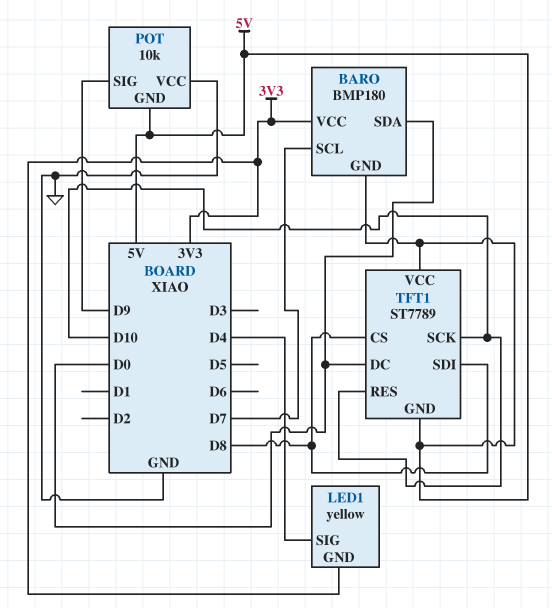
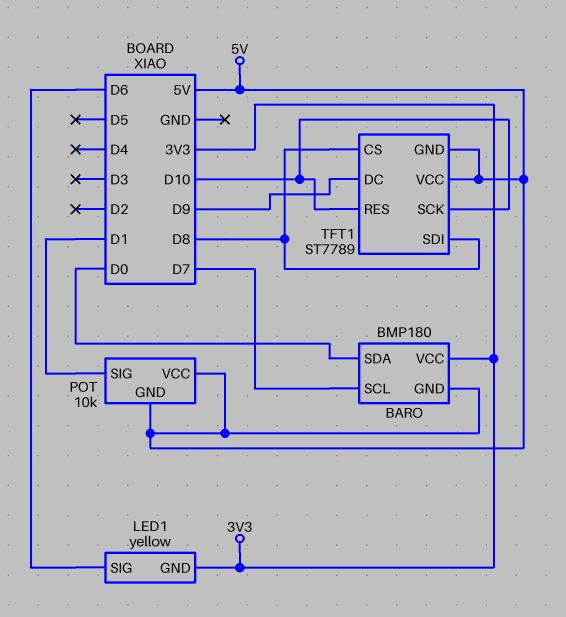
LED1 pin SIG: D4 -> D6
POT pin SIG: D9 -> D1
POT pin VCC: GND -> 5V
TFT1 pin DC: D0 -> D9

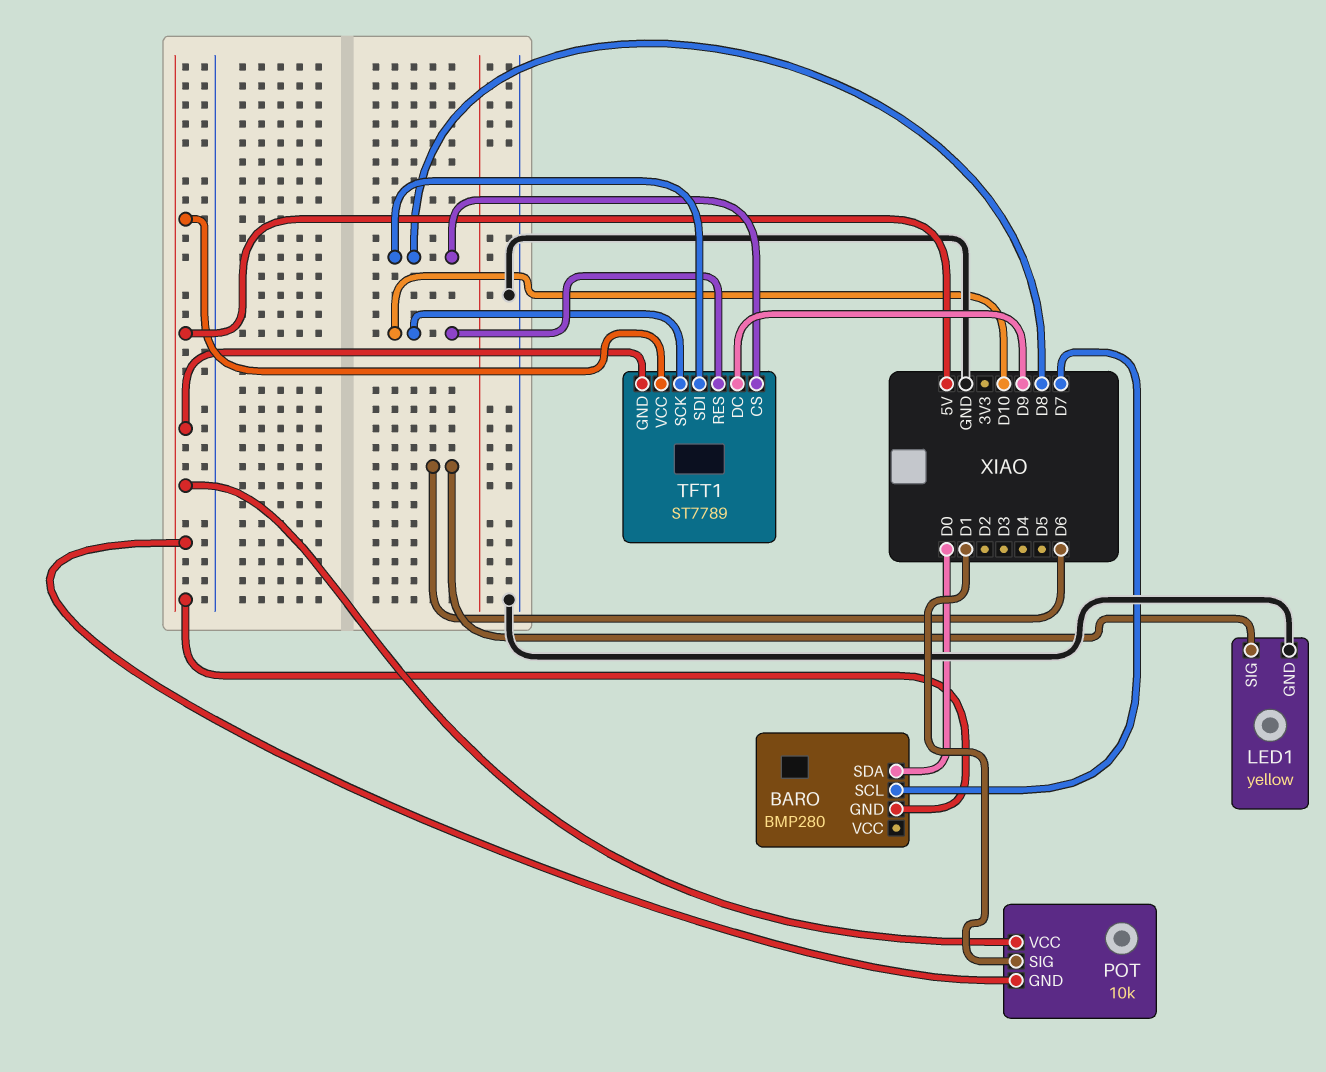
BARO: BMP180 -> BMP280
BARO pin VCC: 3V3 -> none
LED1 pin GND: 3V3 -> GND

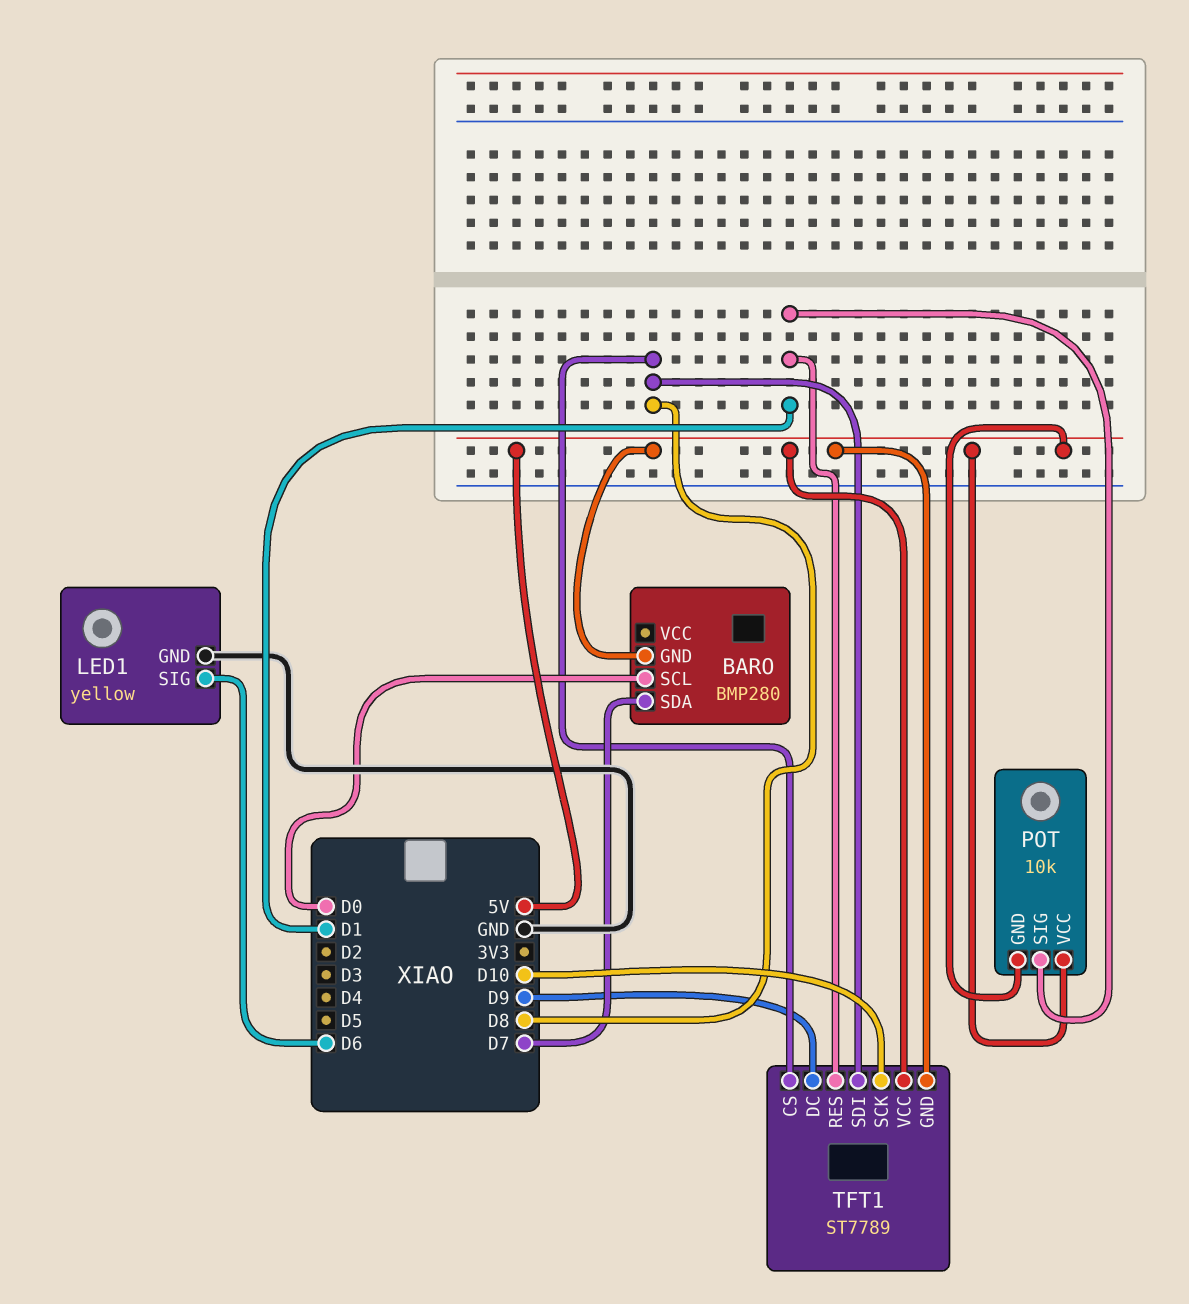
BARO pin SCL: D7 -> D0
BARO pin SDA: D0 -> D7
TFT1 pin RES: D10 -> D1

